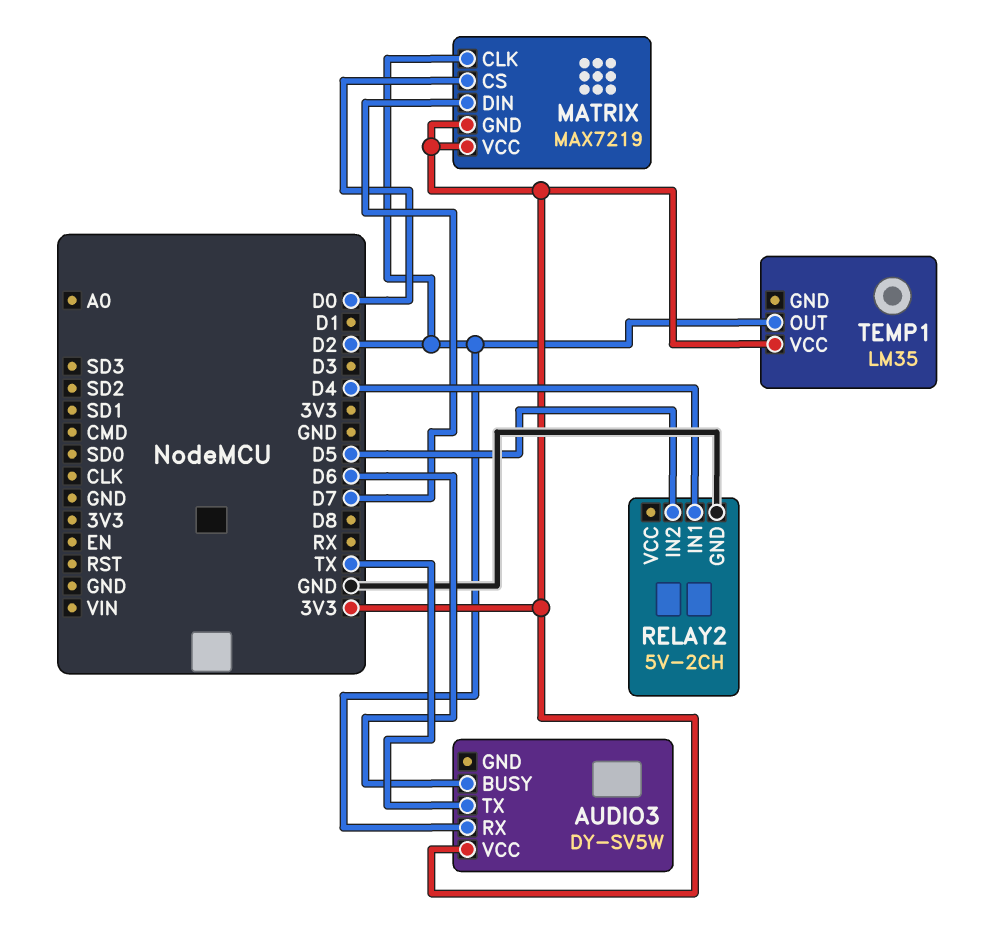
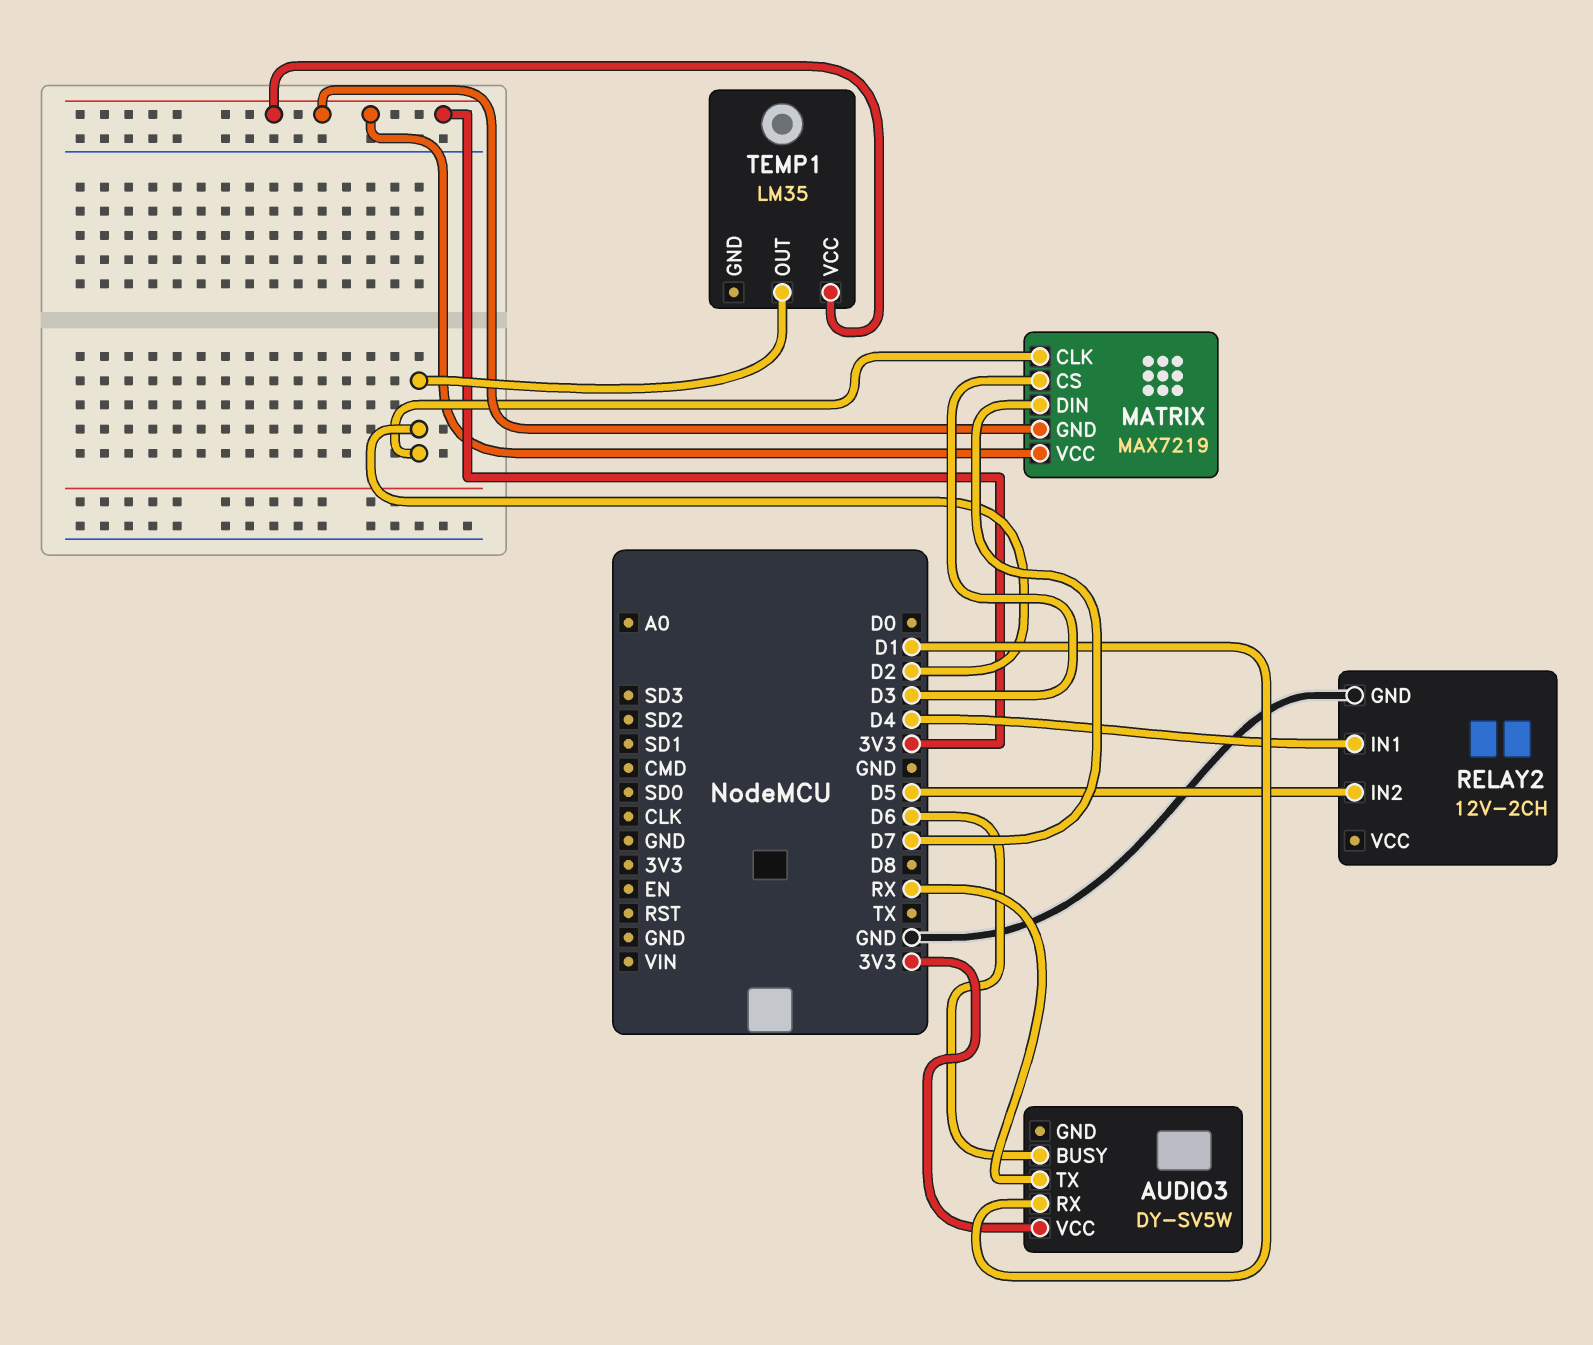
AUDIO3 pin RX: D2 -> D1
AUDIO3 pin TX: TX -> RX
MATRIX pin CS: D0 -> D3
RELAY2: 5V-2CH -> 12V-2CH

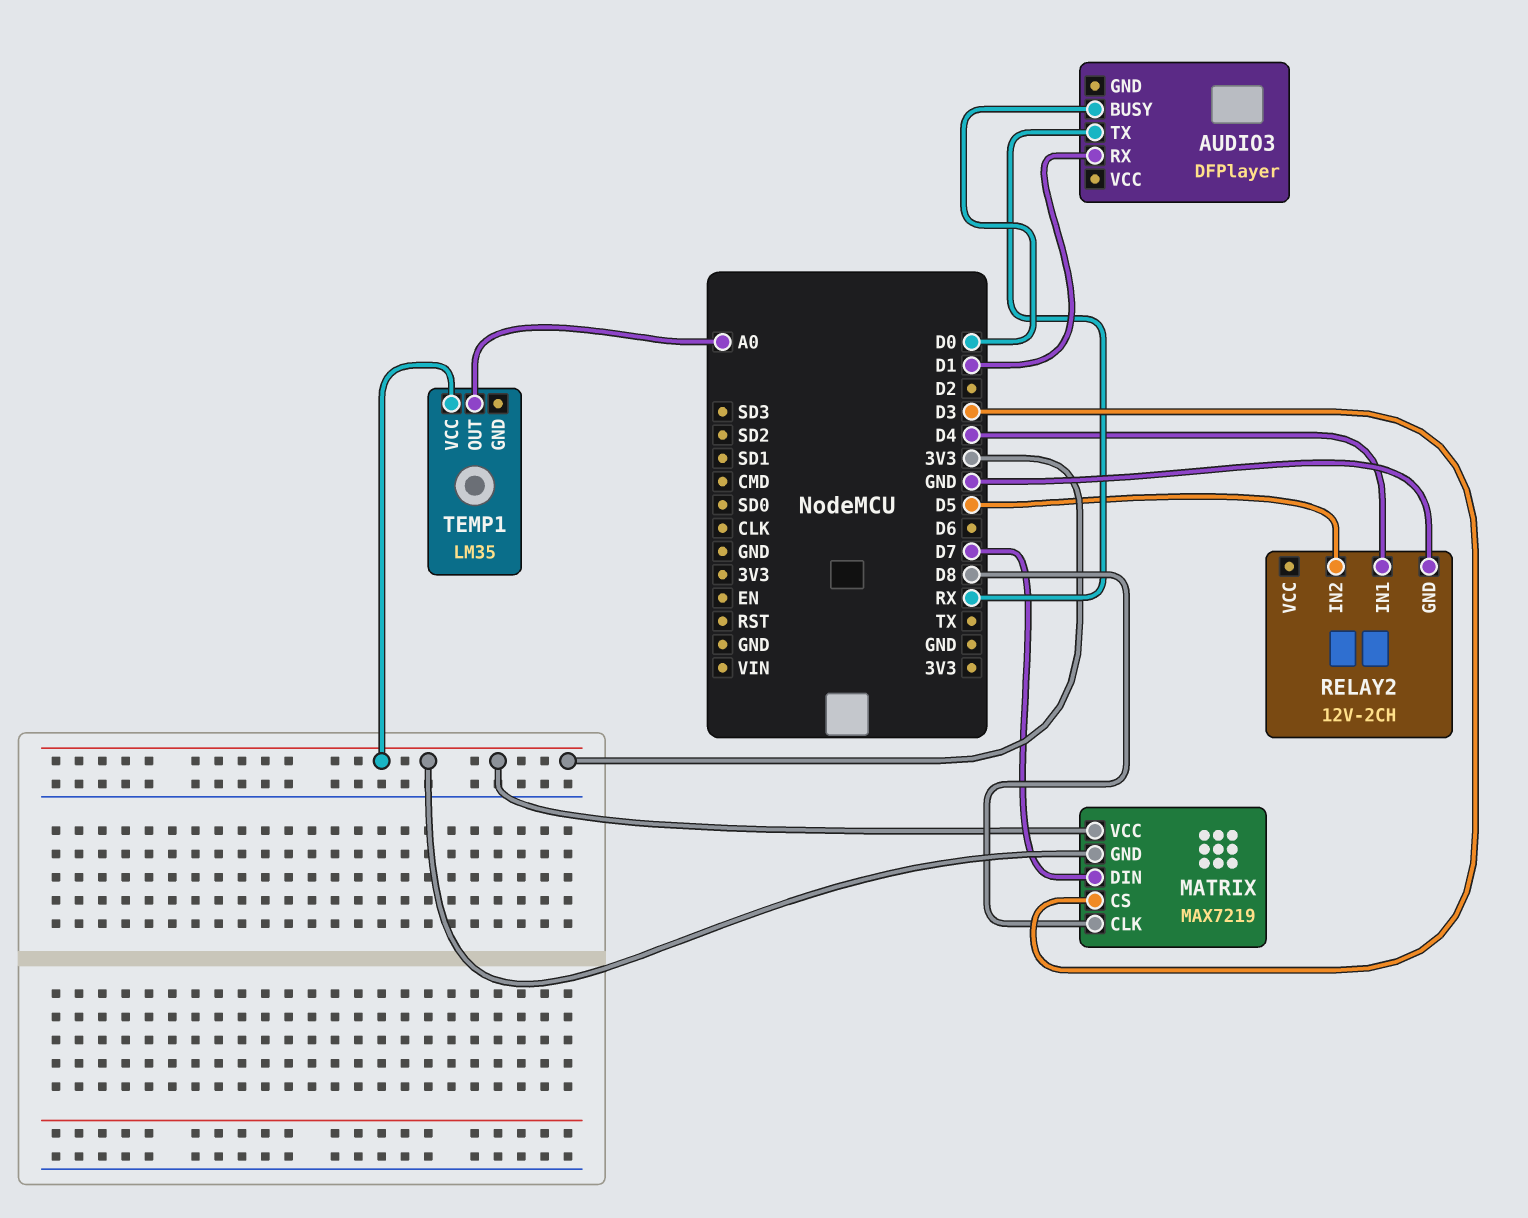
AUDIO3: DY-SV5W -> DFPlayer
AUDIO3 pin BUSY: D6 -> D0
AUDIO3 pin VCC: 3V3 -> none
MATRIX pin CLK: D2 -> D8
TEMP1 pin OUT: D2 -> A0

